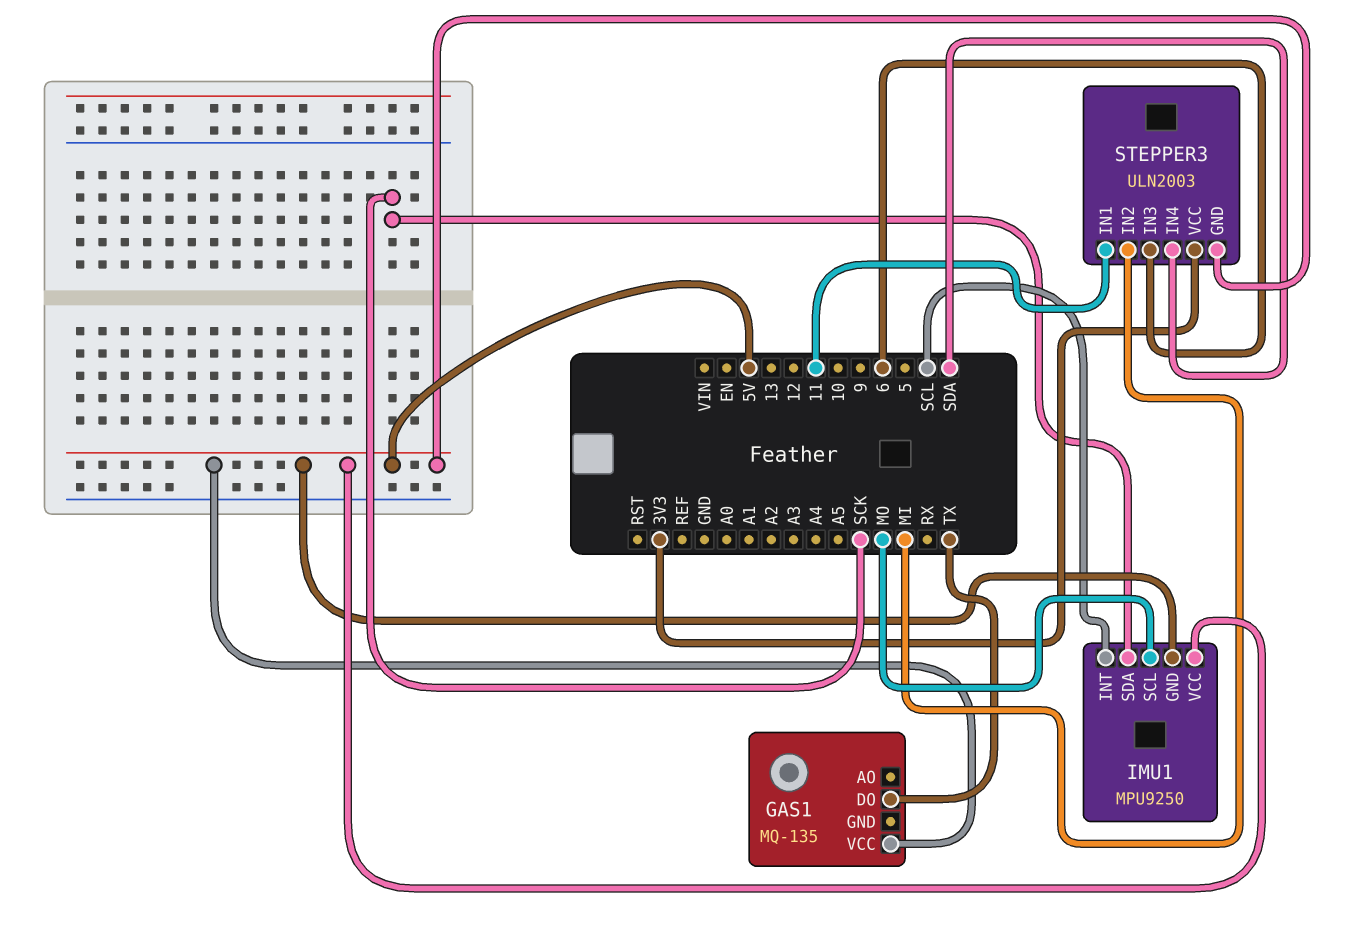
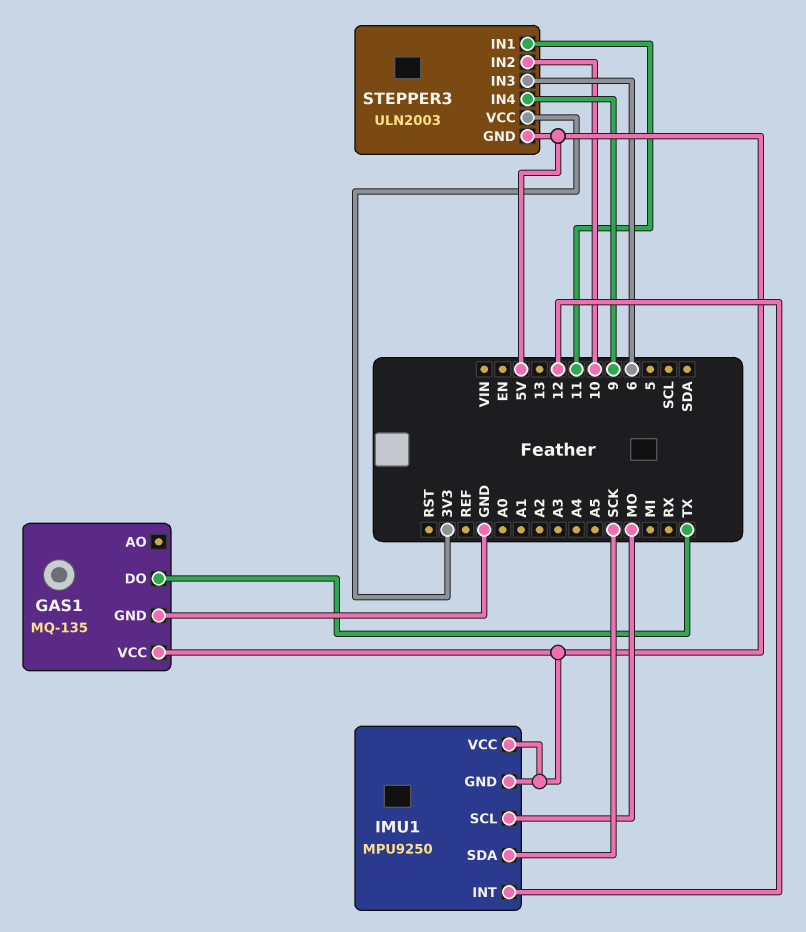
GAS1 pin GND: none -> GND
IMU1 pin INT: SCL -> 12
STEPPER3 pin IN2: MI -> 10
STEPPER3 pin IN4: SDA -> 9

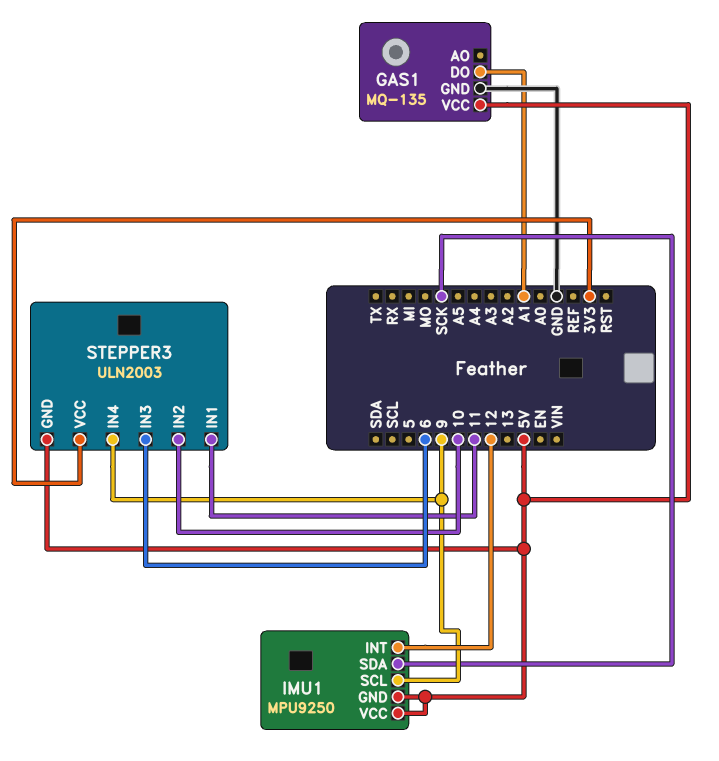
GAS1 pin DO: TX -> A1
IMU1 pin SCL: MO -> 9

